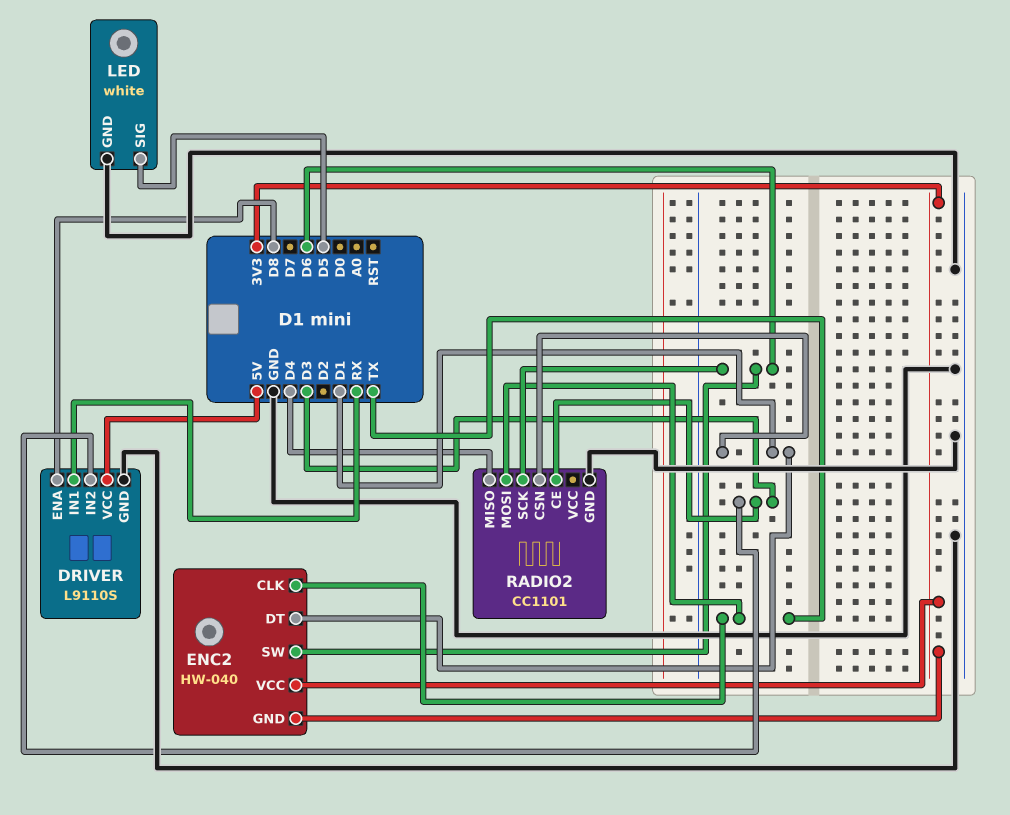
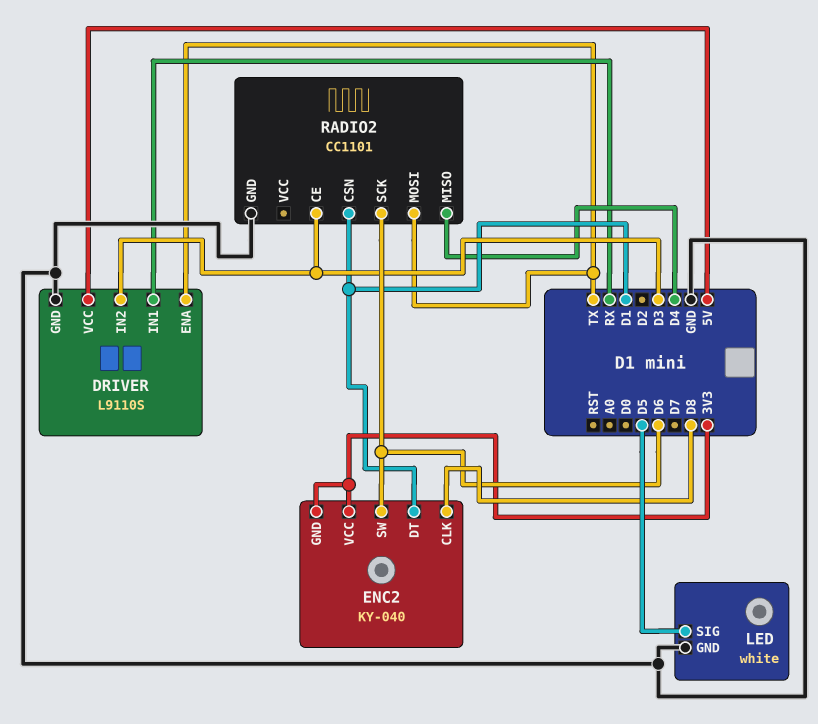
DRIVER pin ENA: D8 -> TX
ENC2: HW-040 -> KY-040
ENC2 pin CLK: TX -> D8

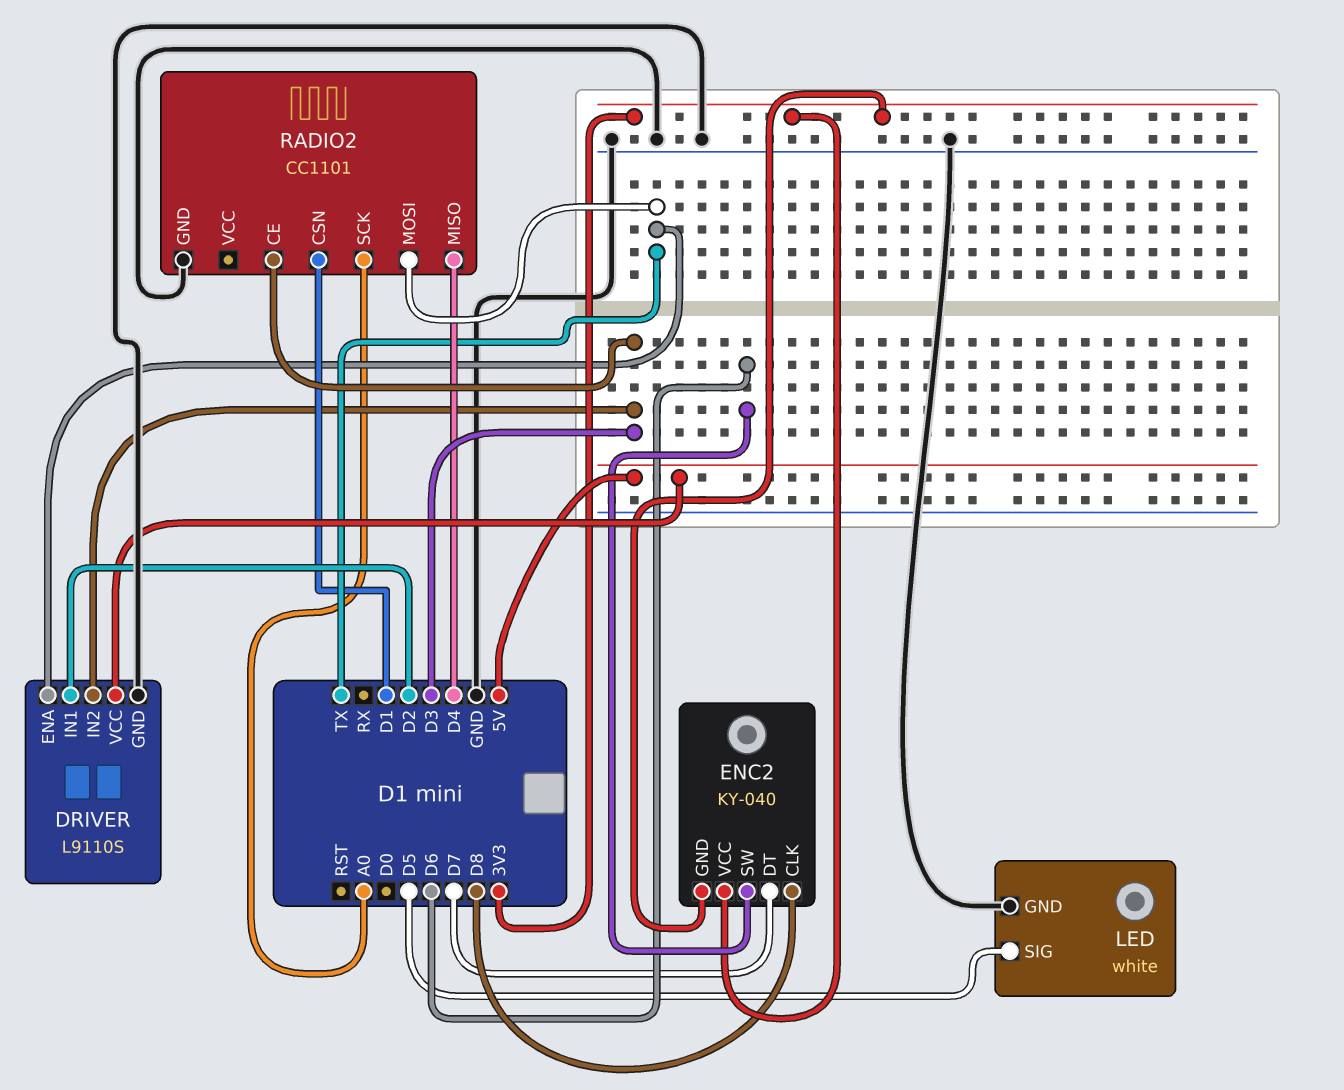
DRIVER pin IN1: RX -> D2
ENC2 pin DT: D1 -> D7
RADIO2 pin SCK: D6 -> A0

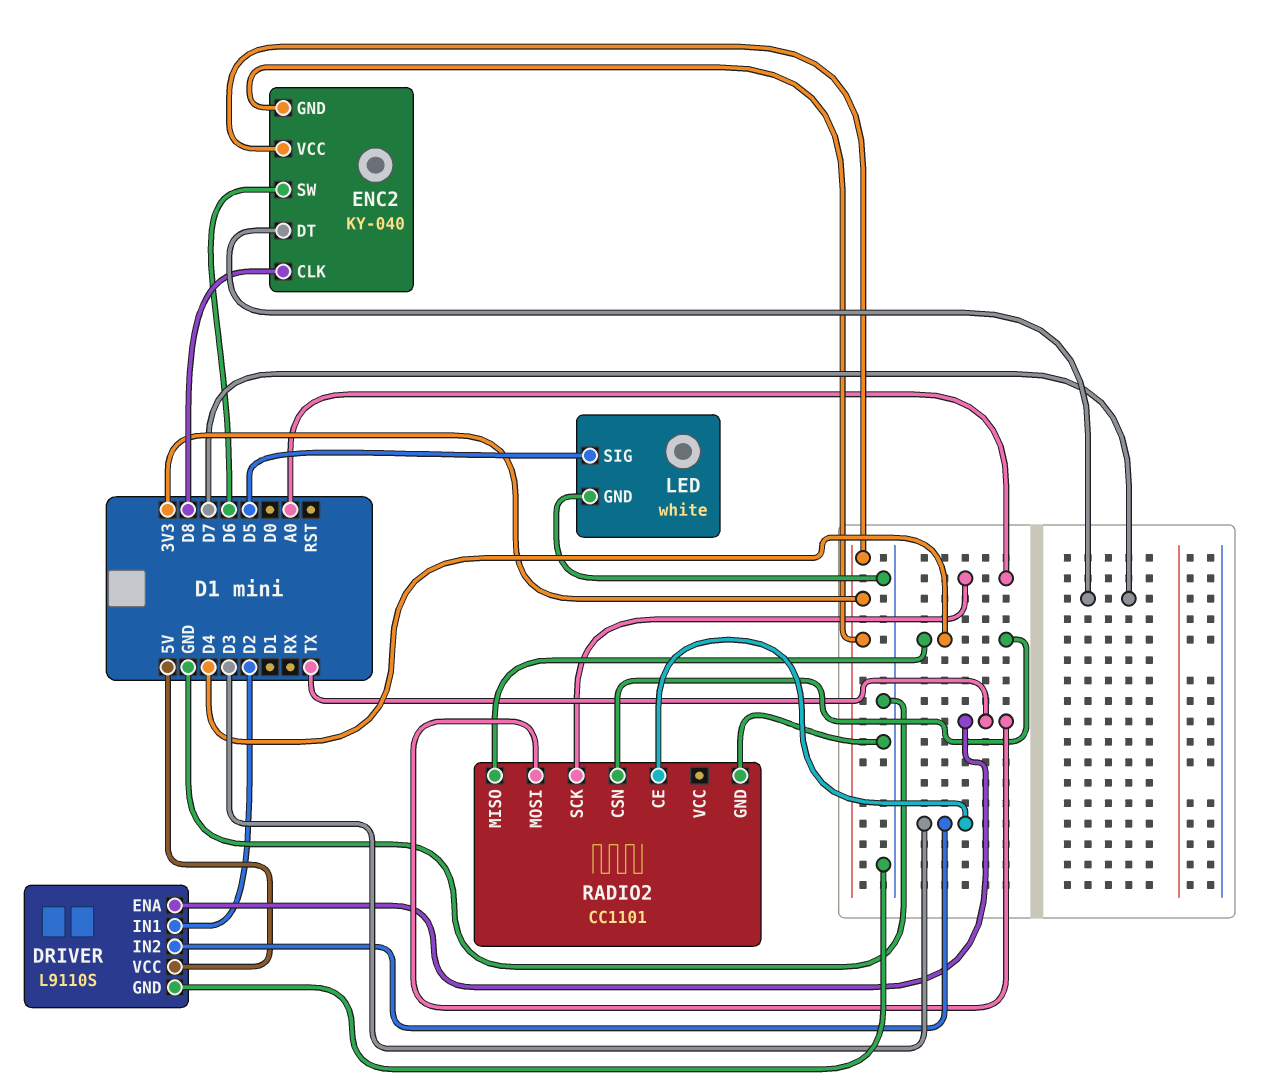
RADIO2 pin CSN: D1 -> D4

